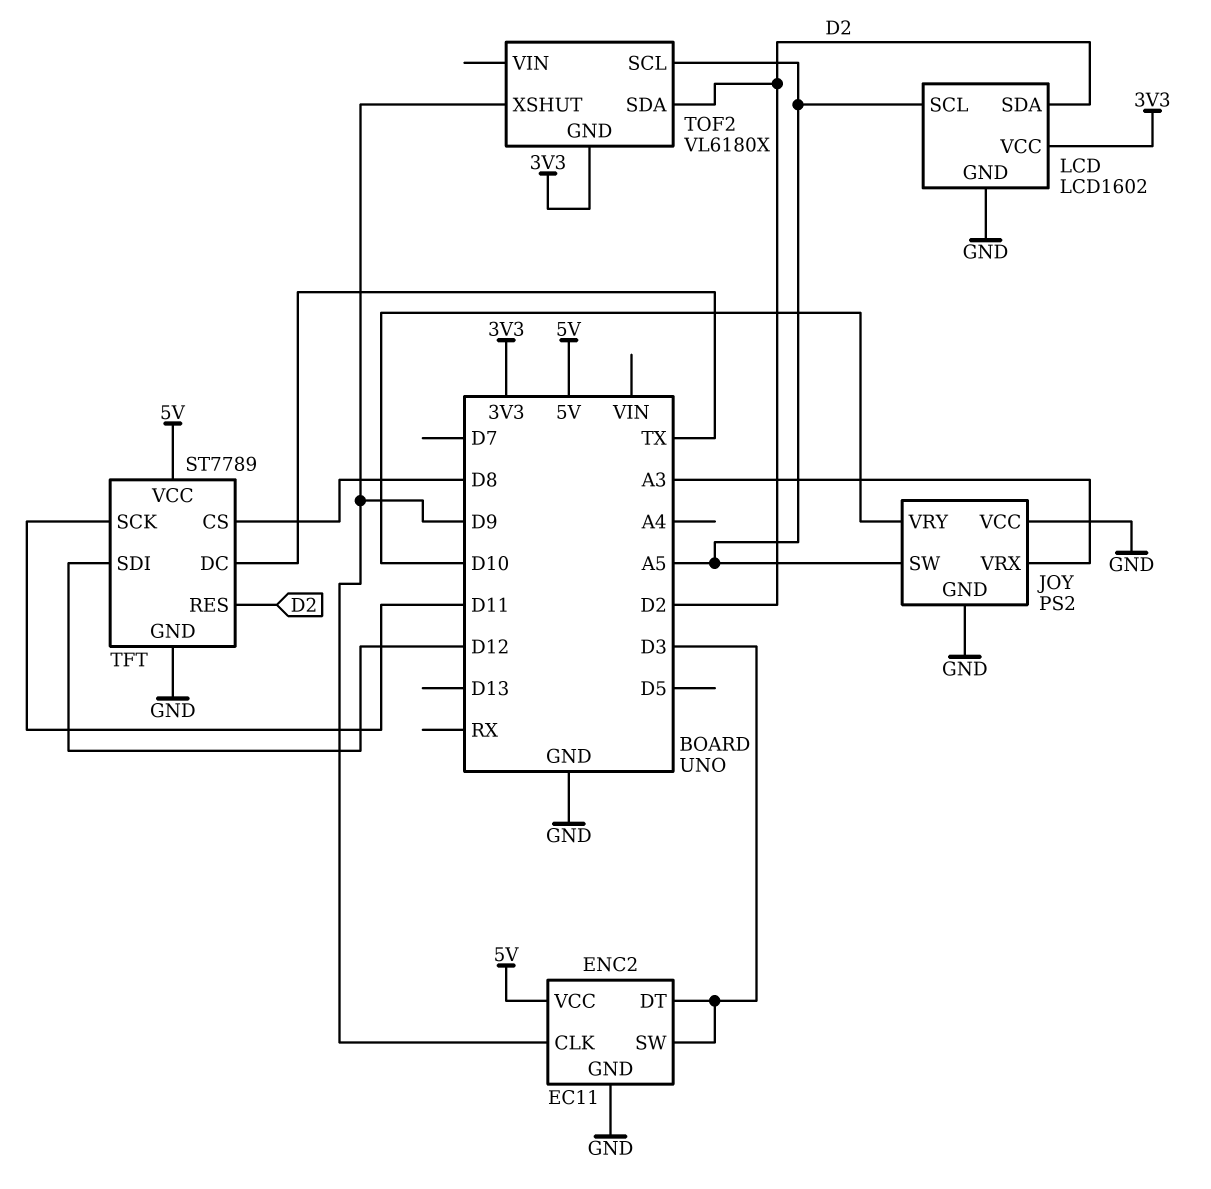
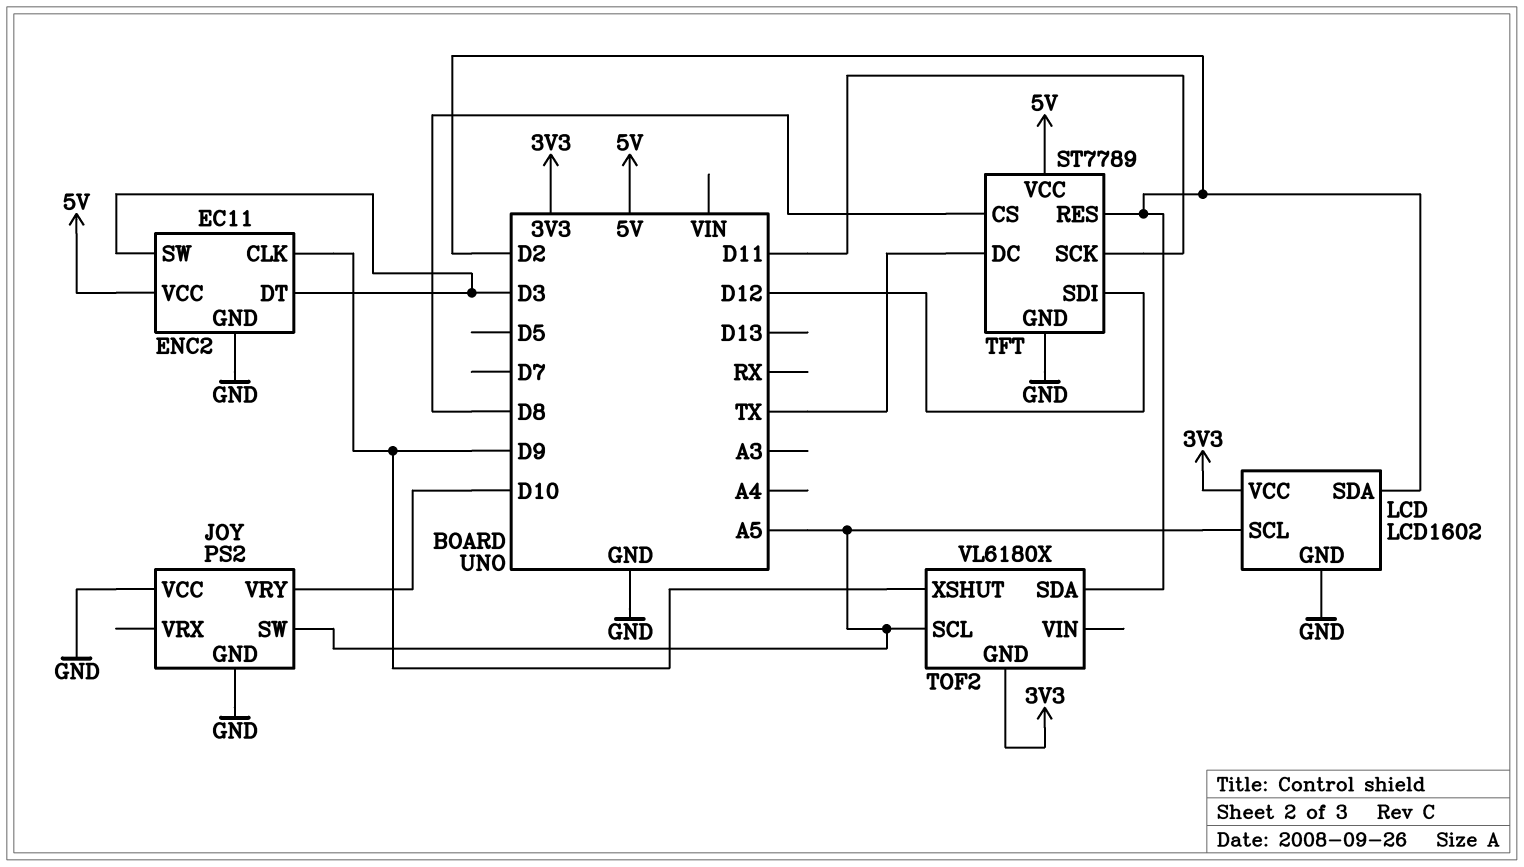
JOY pin VRX: A3 -> none

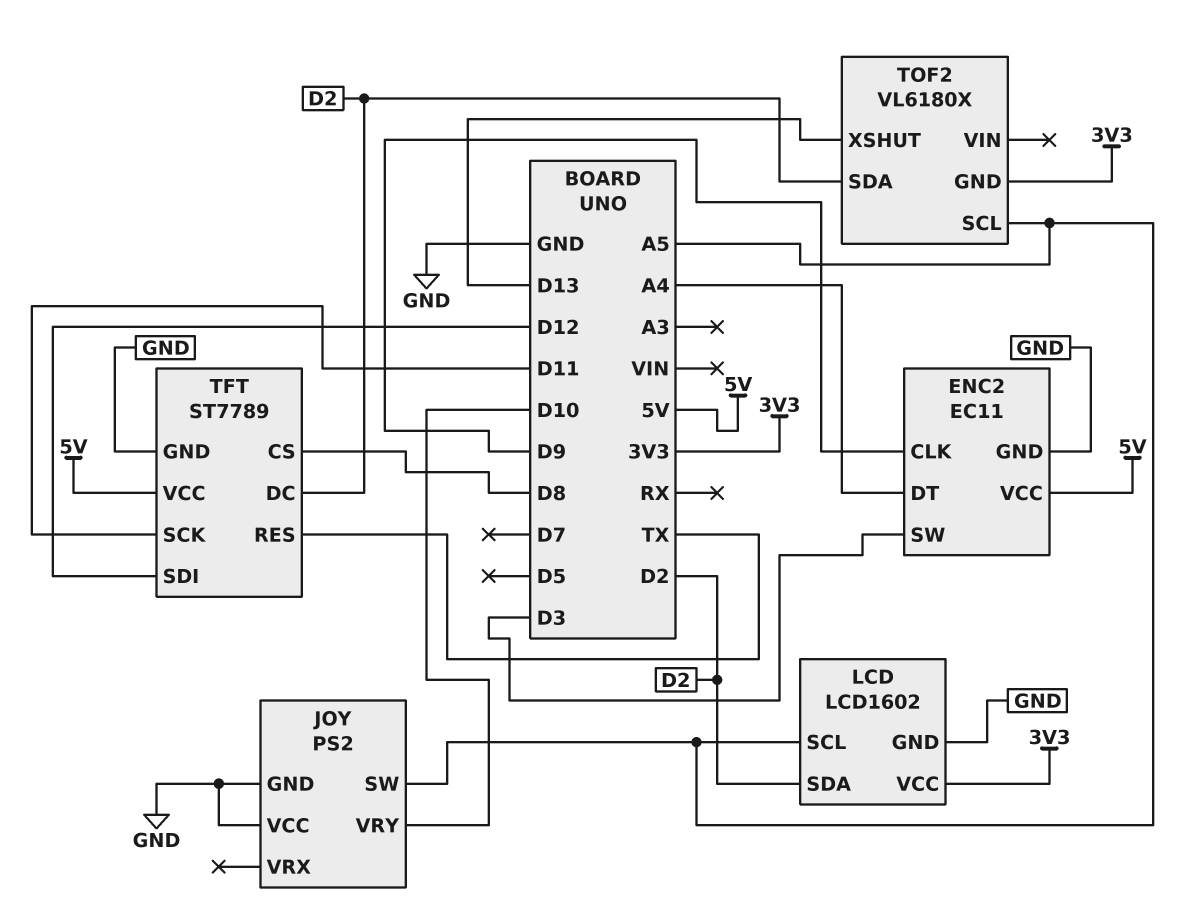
ENC2 pin DT: D3 -> A4
TFT pin DC: TX -> D2
TFT pin RES: D2 -> TX
TOF2 pin XSHUT: D9 -> D13

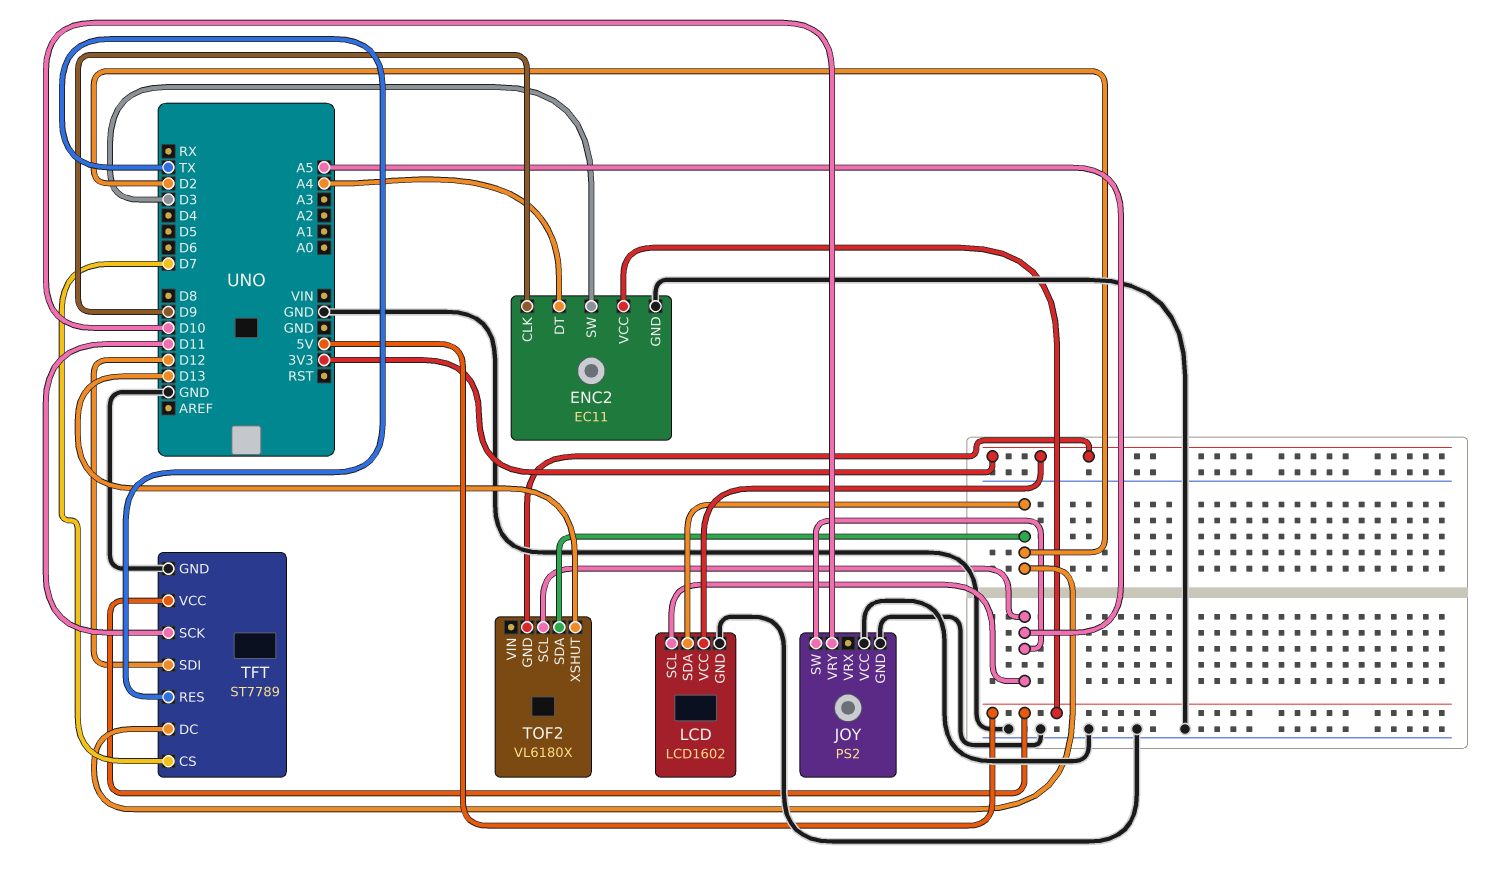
TFT pin CS: D8 -> D7

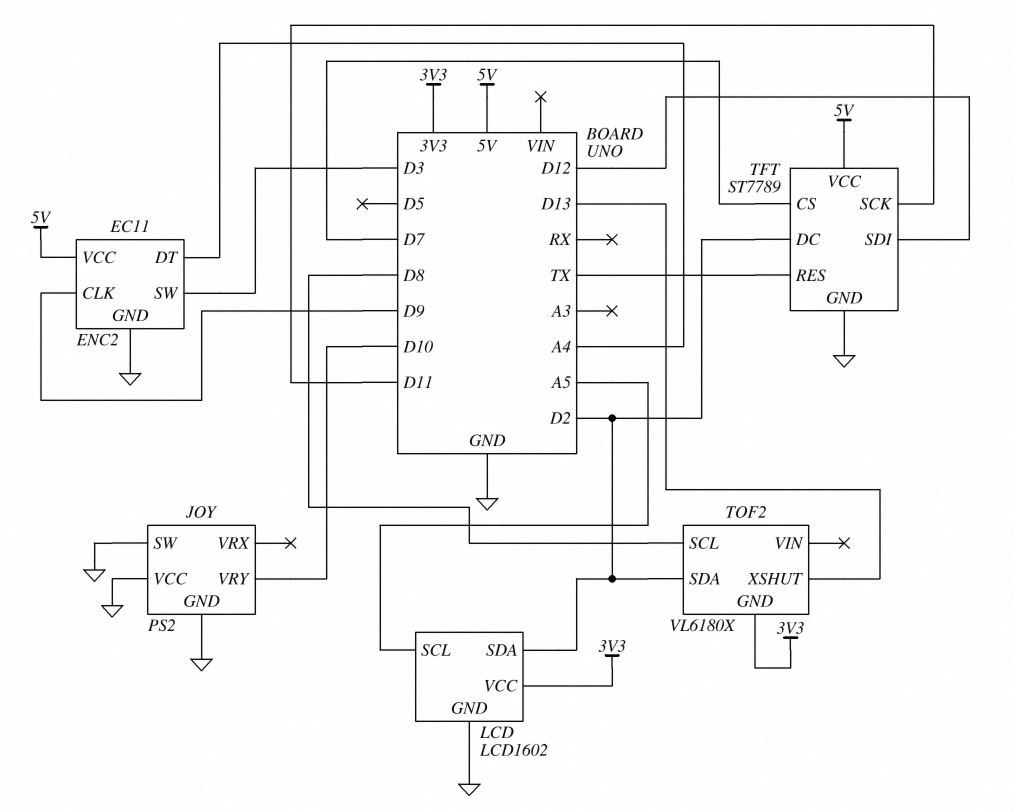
JOY pin SW: A5 -> GND
TOF2 pin SCL: A5 -> D8

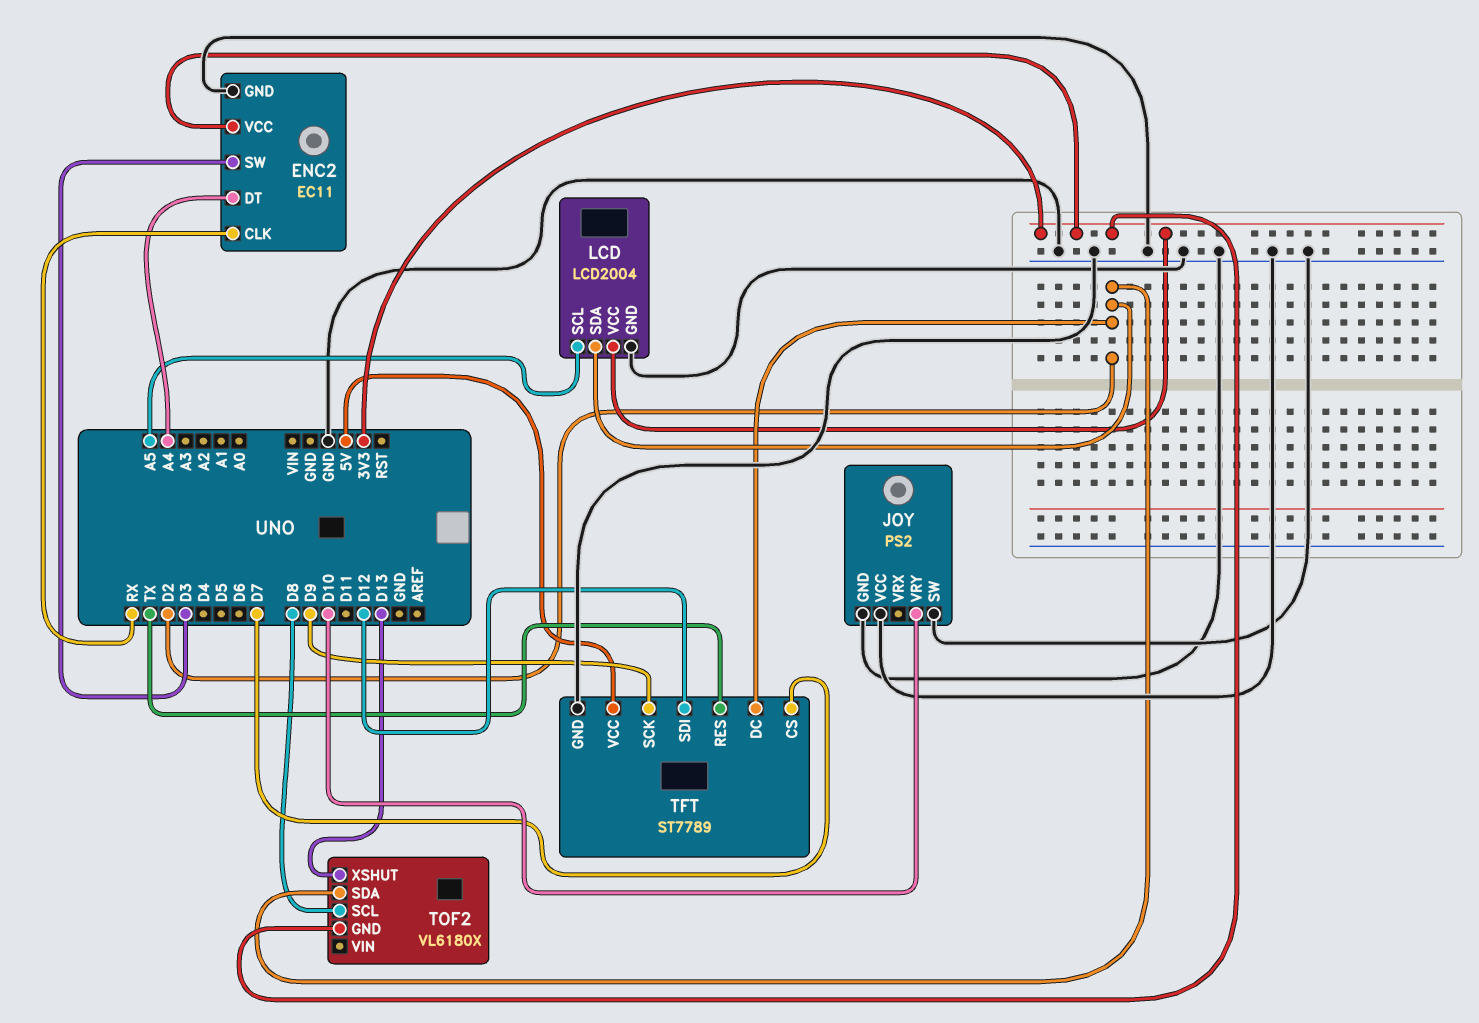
ENC2 pin CLK: D9 -> RX
ENC2 pin VCC: 5V -> 3V3
LCD: LCD1602 -> LCD2004
TFT pin SCK: D11 -> D9

